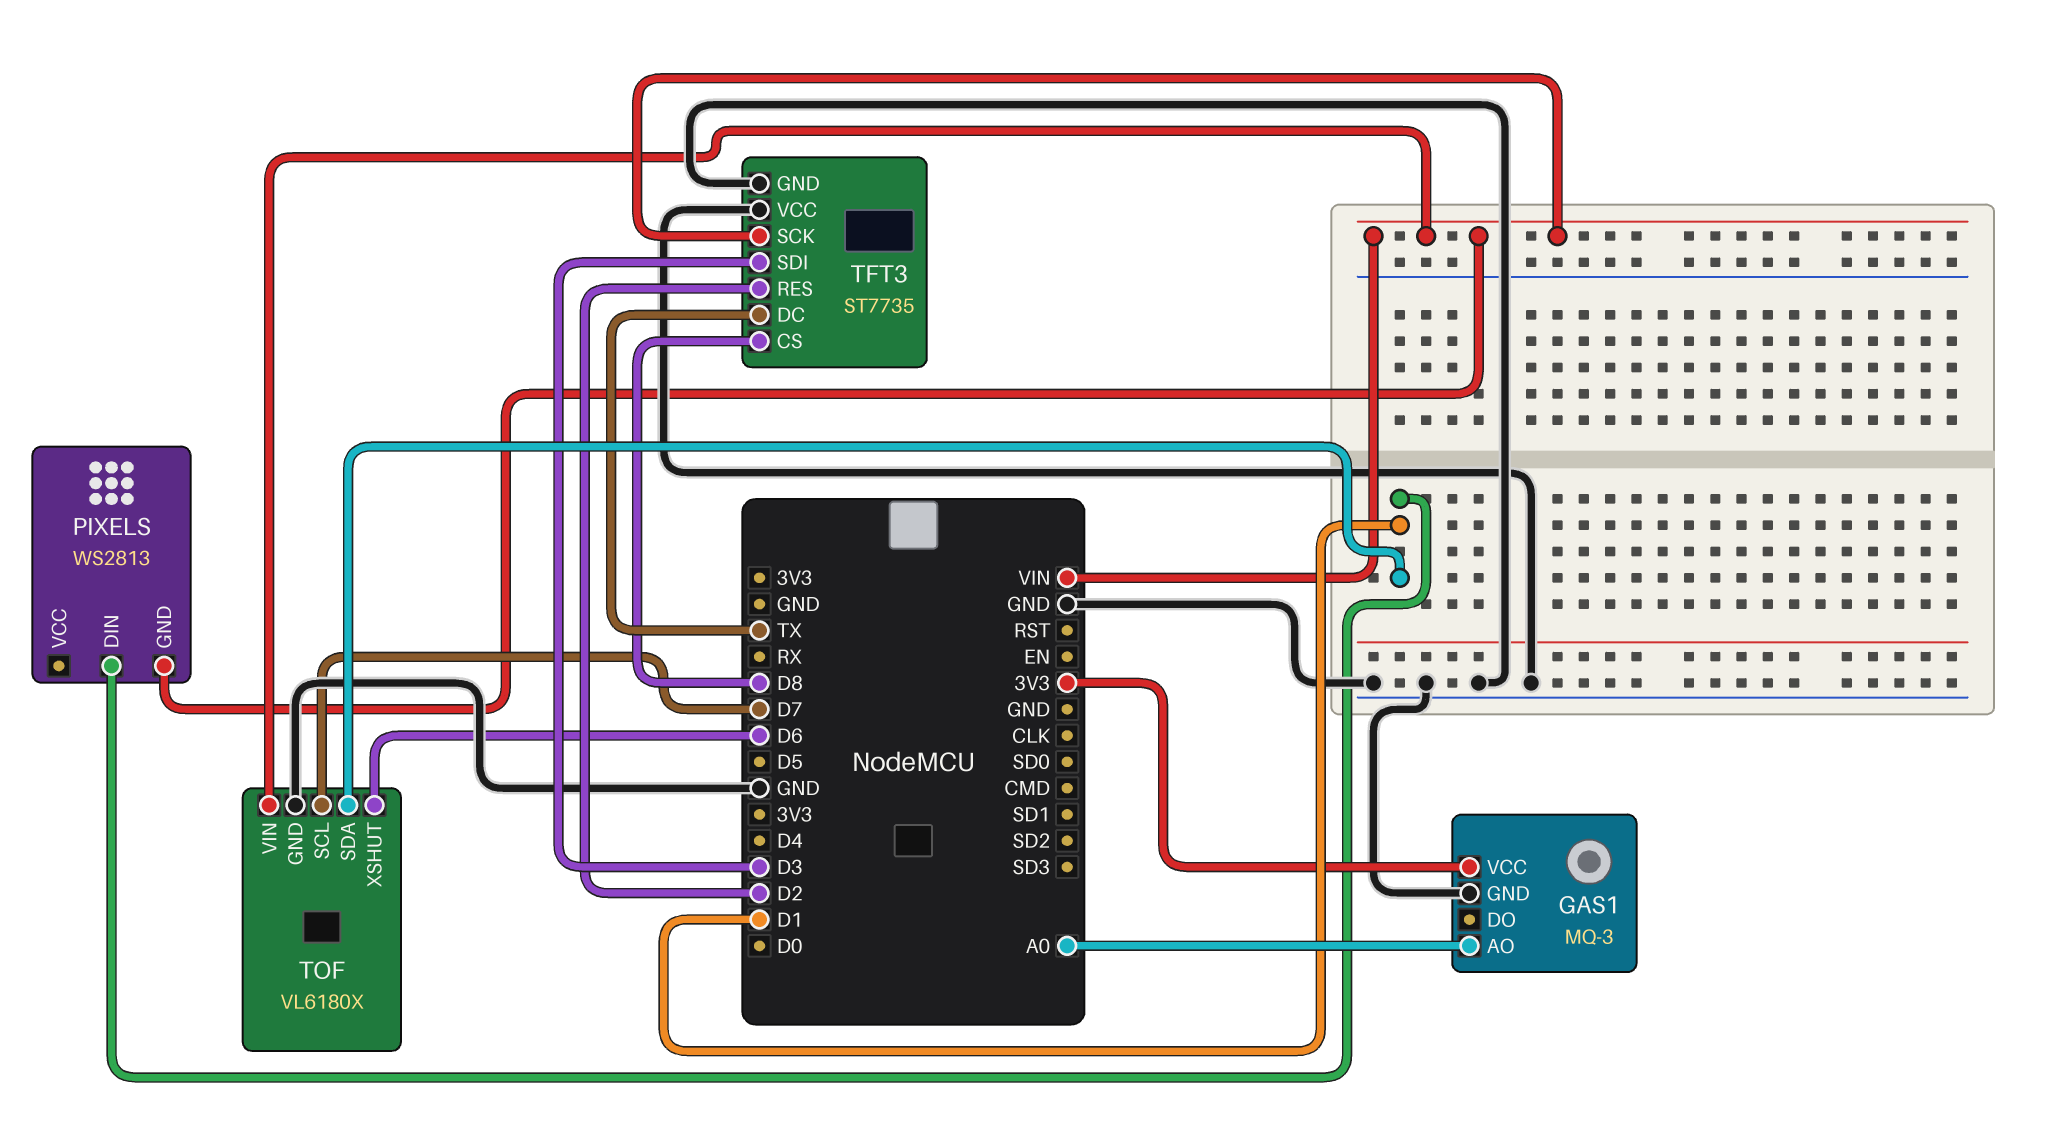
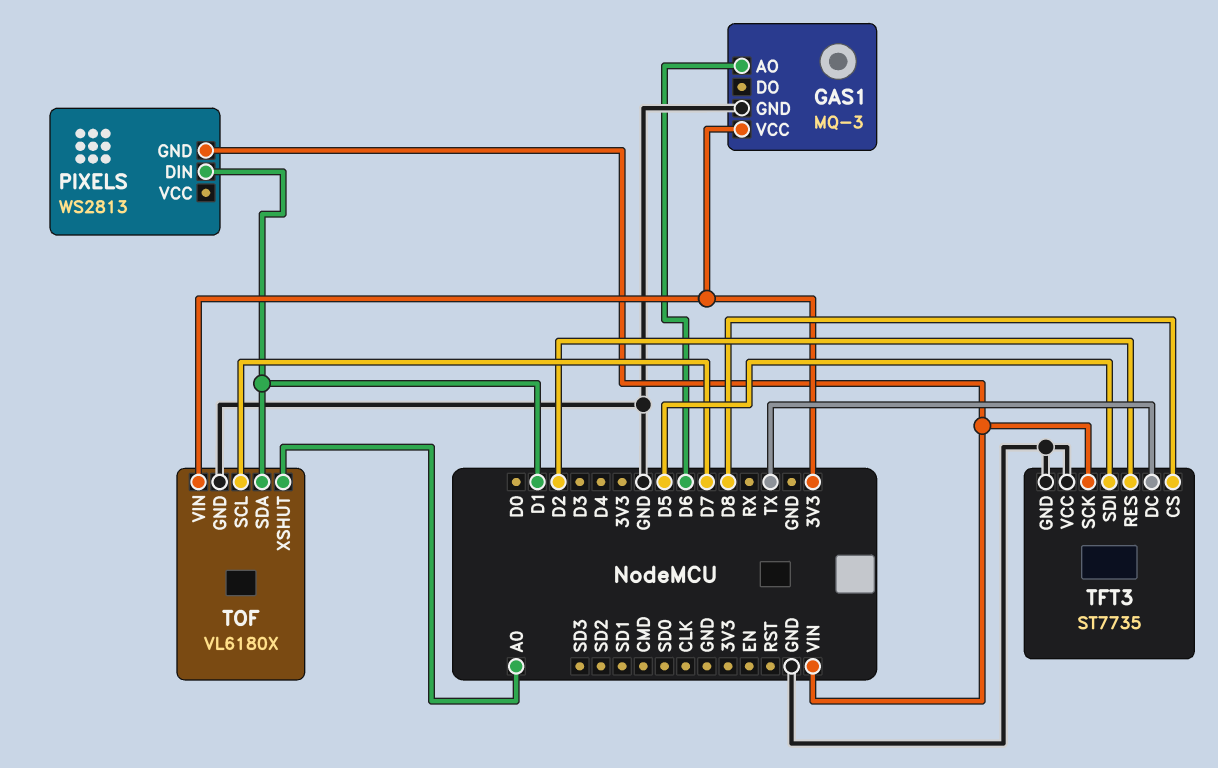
GAS1 pin AO: A0 -> D6
TFT3 pin SDI: D3 -> D5
TOF pin VIN: VIN -> 3V3
TOF pin XSHUT: D6 -> A0

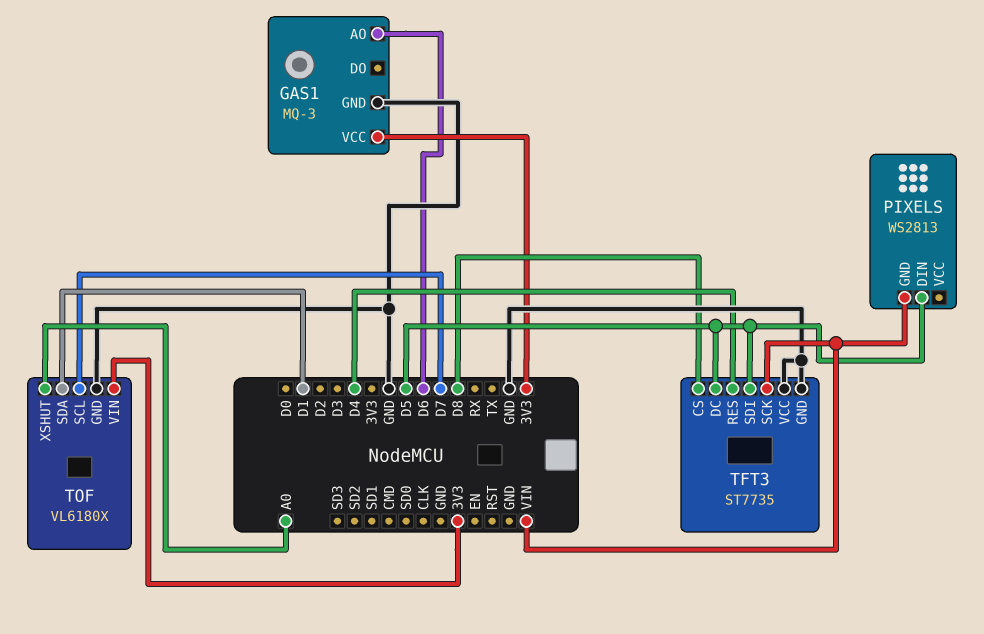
PIXELS pin DIN: D1 -> D5
TFT3 pin DC: TX -> D5
TFT3 pin RES: D2 -> D4

